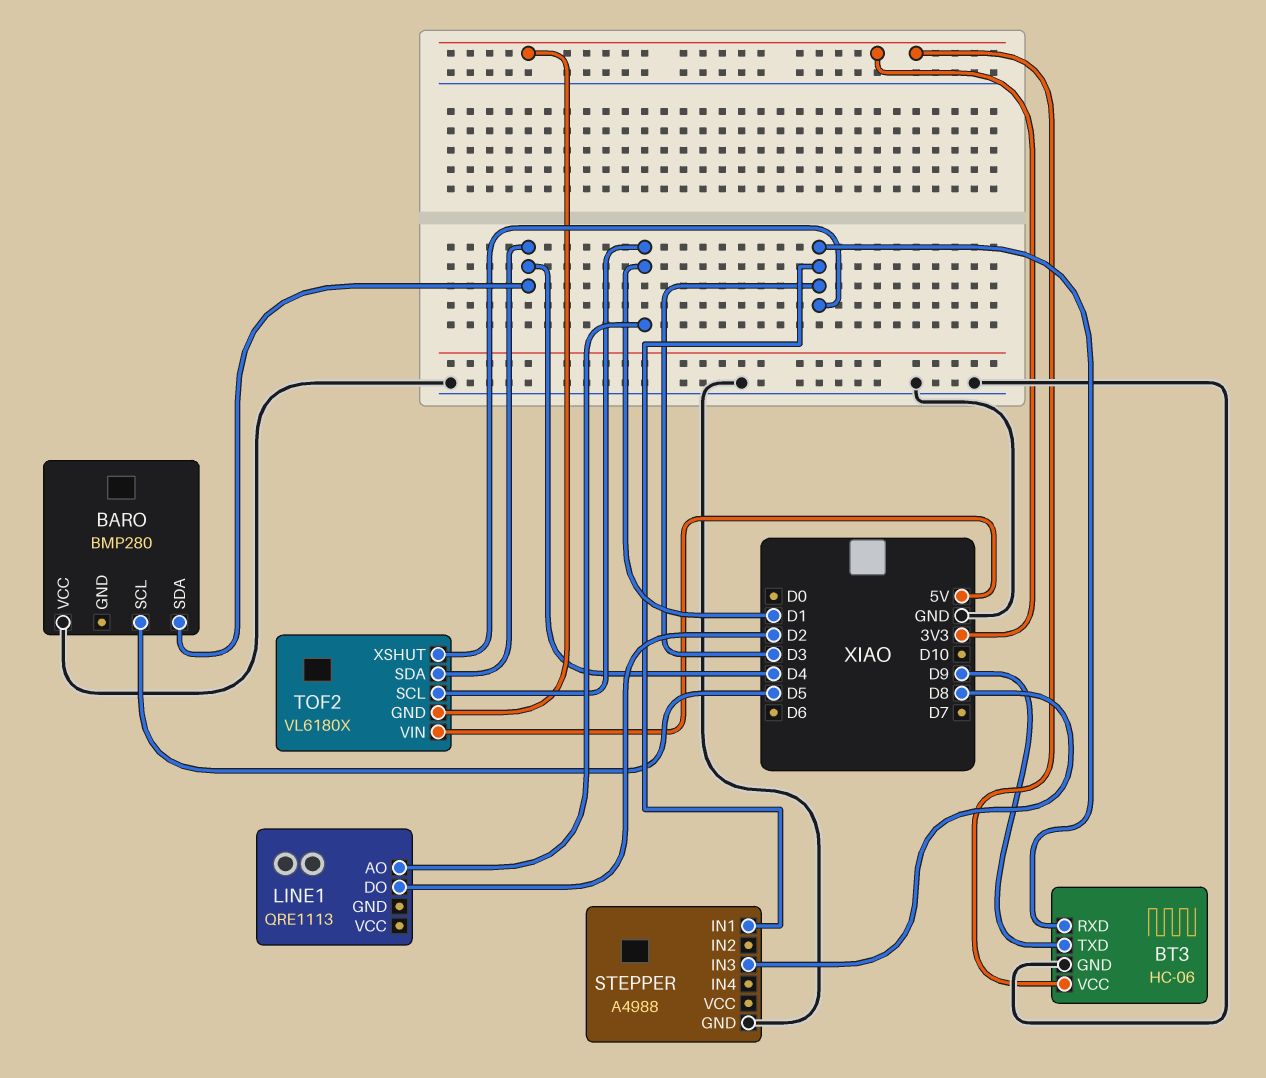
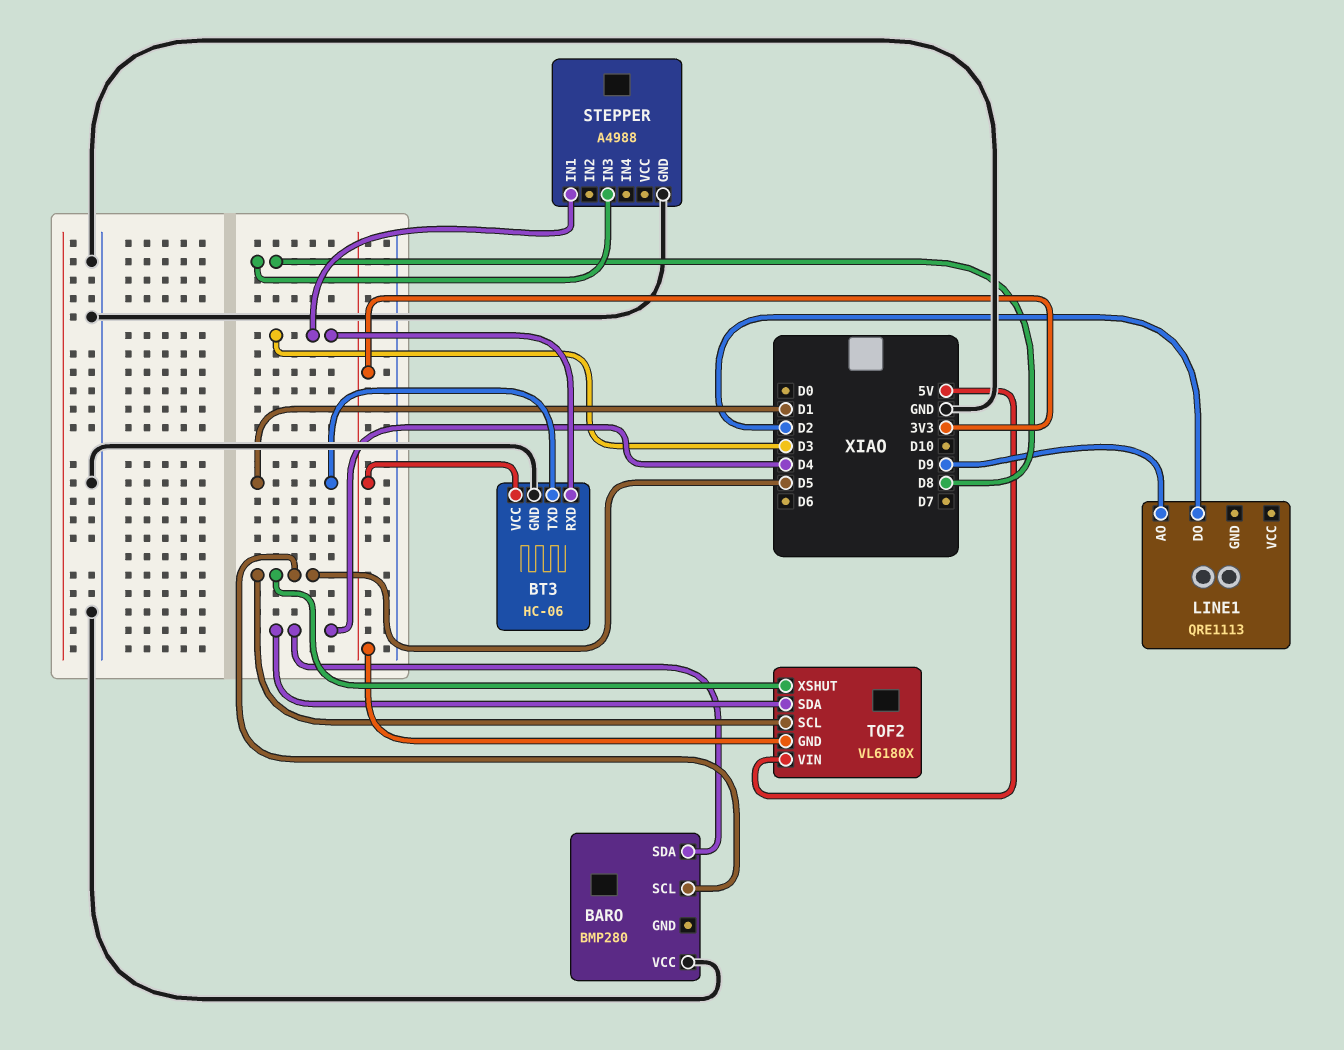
BT3 pin TXD: D9 -> D1
LINE1 pin AO: D1 -> D9
TOF2 pin SCL: D1 -> D5
TOF2 pin XSHUT: D3 -> D5

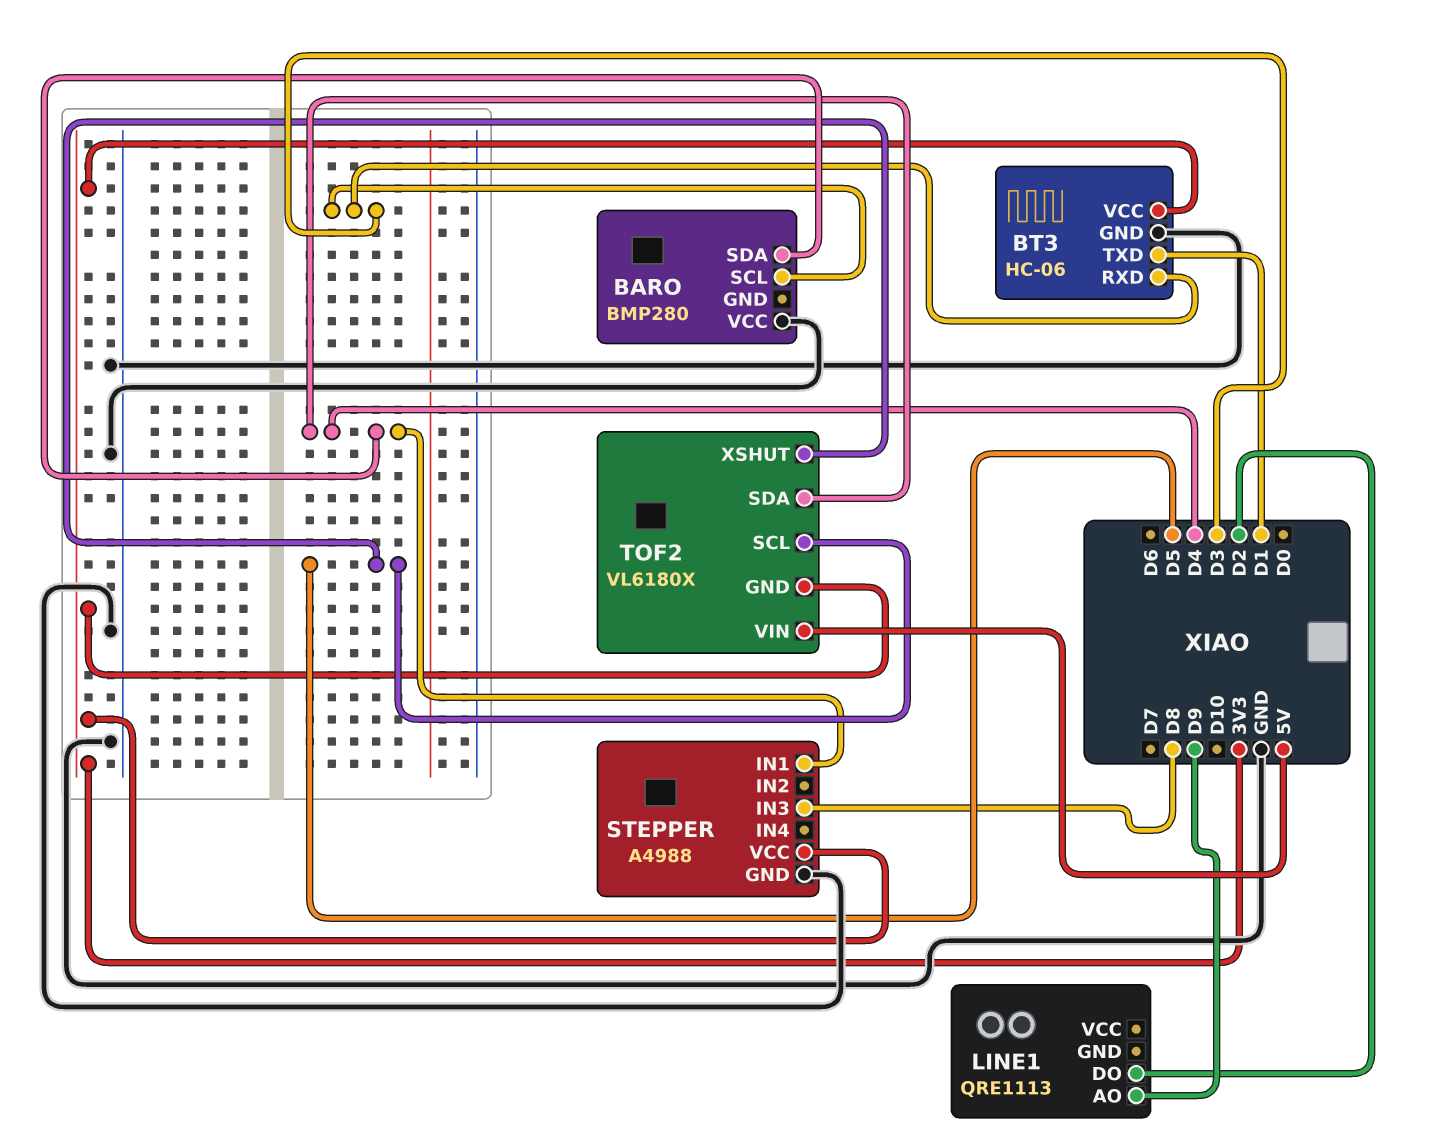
BARO pin SCL: D5 -> D3
STEPPER pin IN1: D3 -> D4
STEPPER pin VCC: none -> 3V3

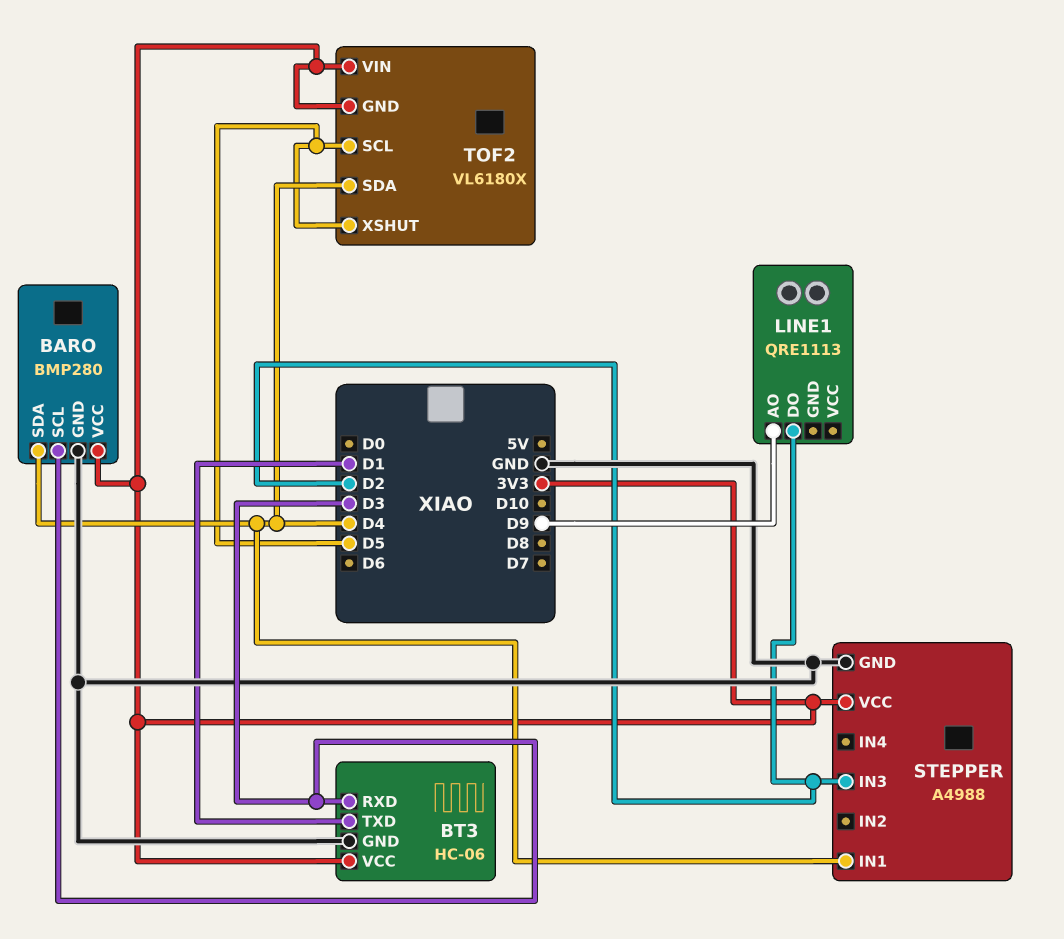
BARO pin GND: none -> GND
BARO pin VCC: GND -> 3V3
STEPPER pin IN3: D8 -> D2
TOF2 pin VIN: 5V -> 3V3

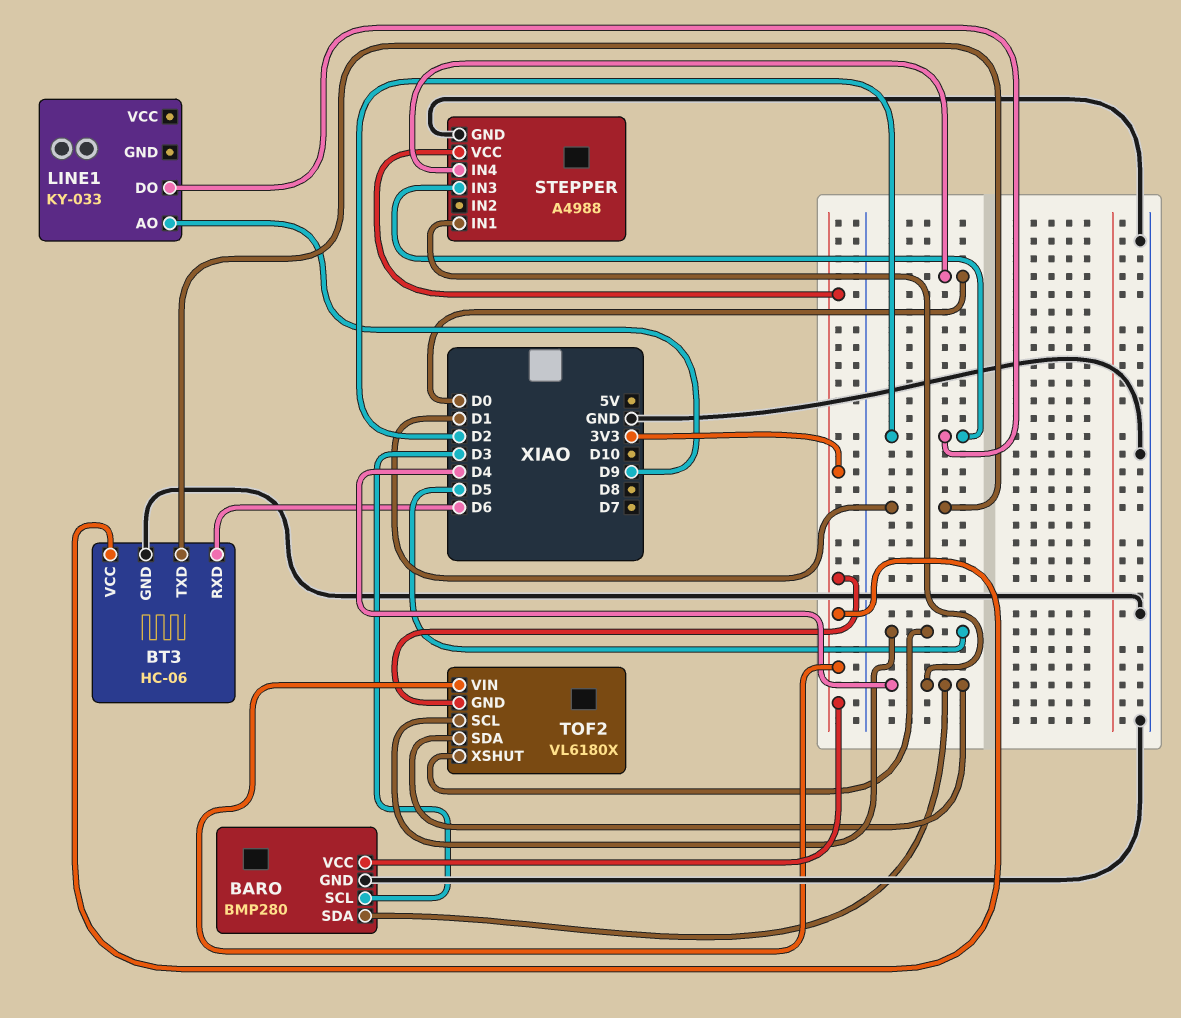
BT3 pin RXD: D3 -> D6
LINE1: QRE1113 -> KY-033
STEPPER pin IN4: none -> D0

